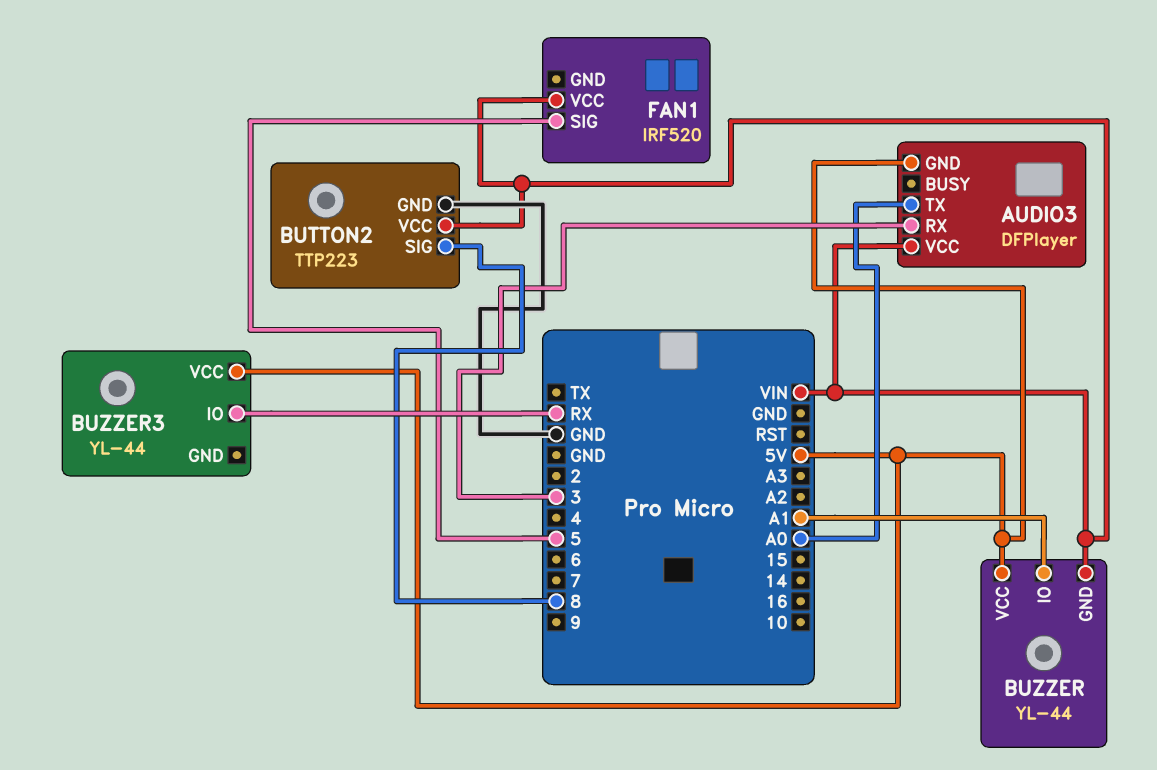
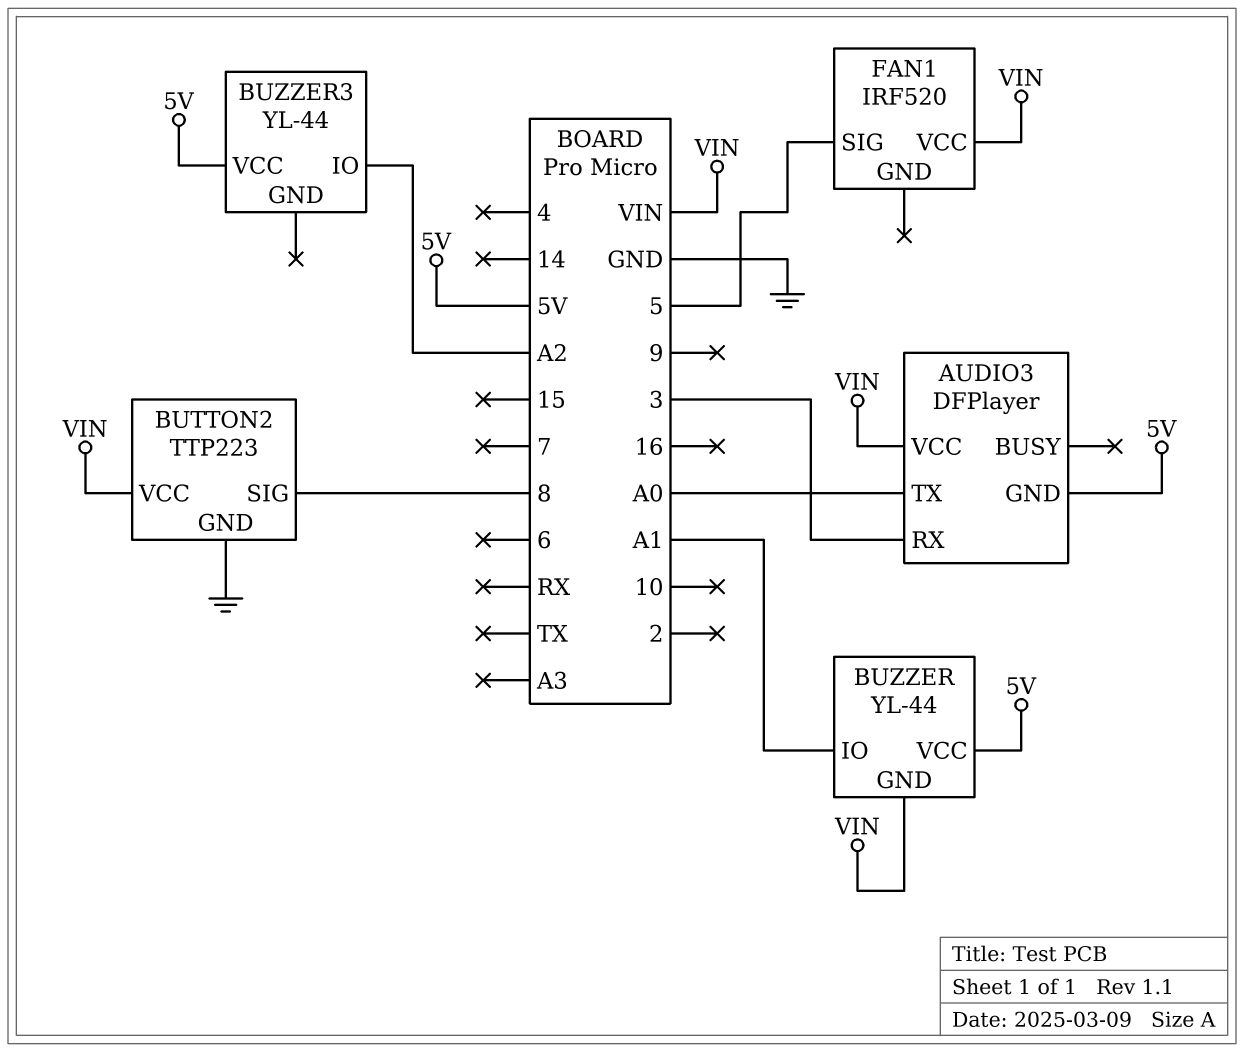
BUZZER3 pin IO: RX -> A2

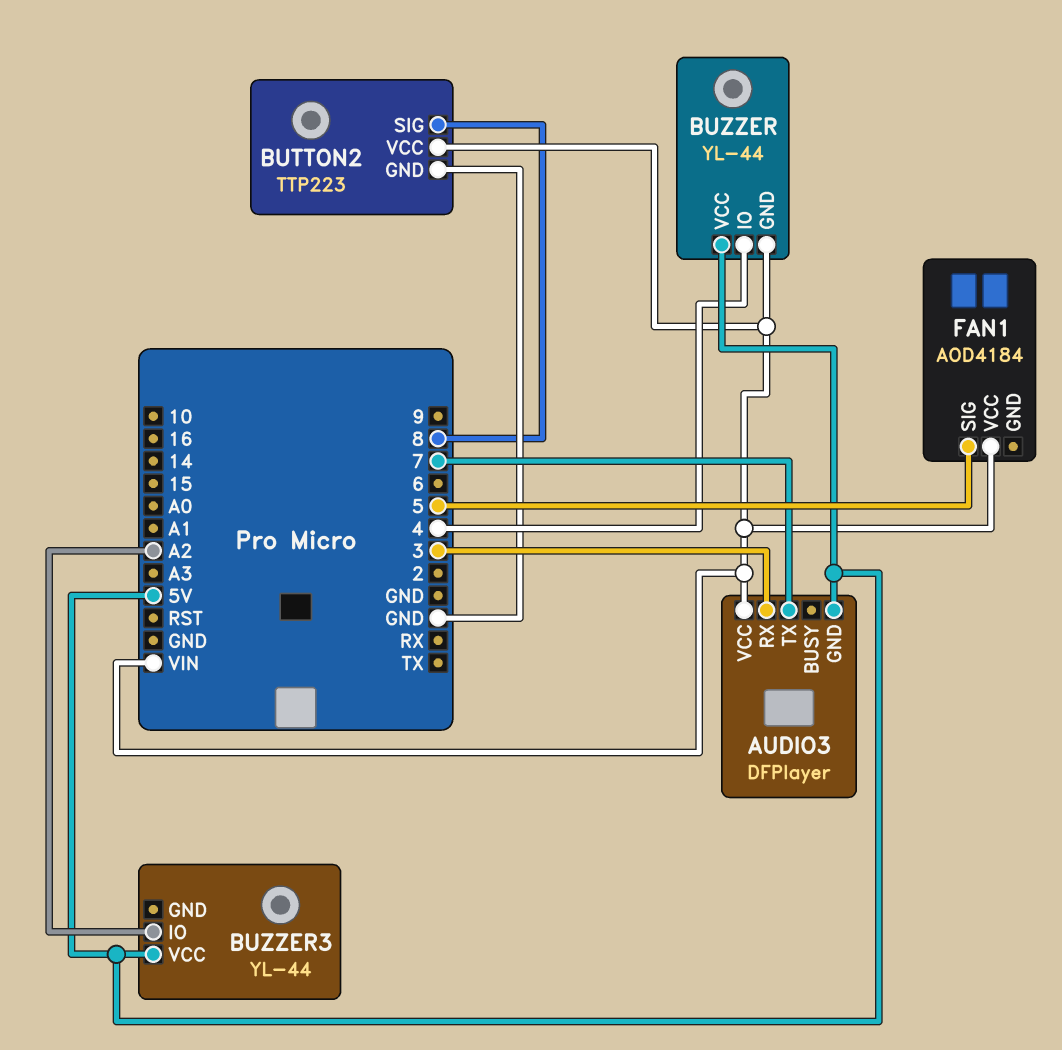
AUDIO3 pin TX: A0 -> 7
BUZZER pin IO: A1 -> 4
FAN1: IRF520 -> AOD4184

